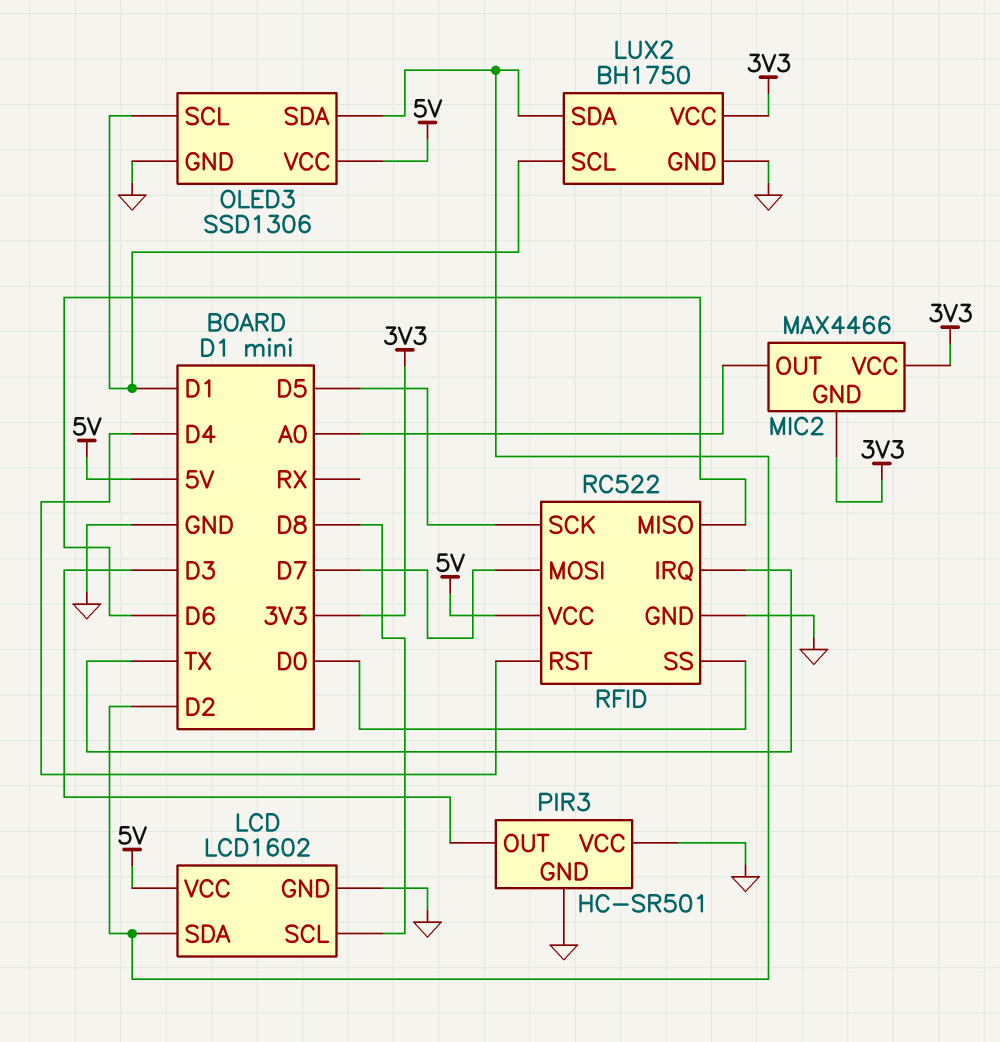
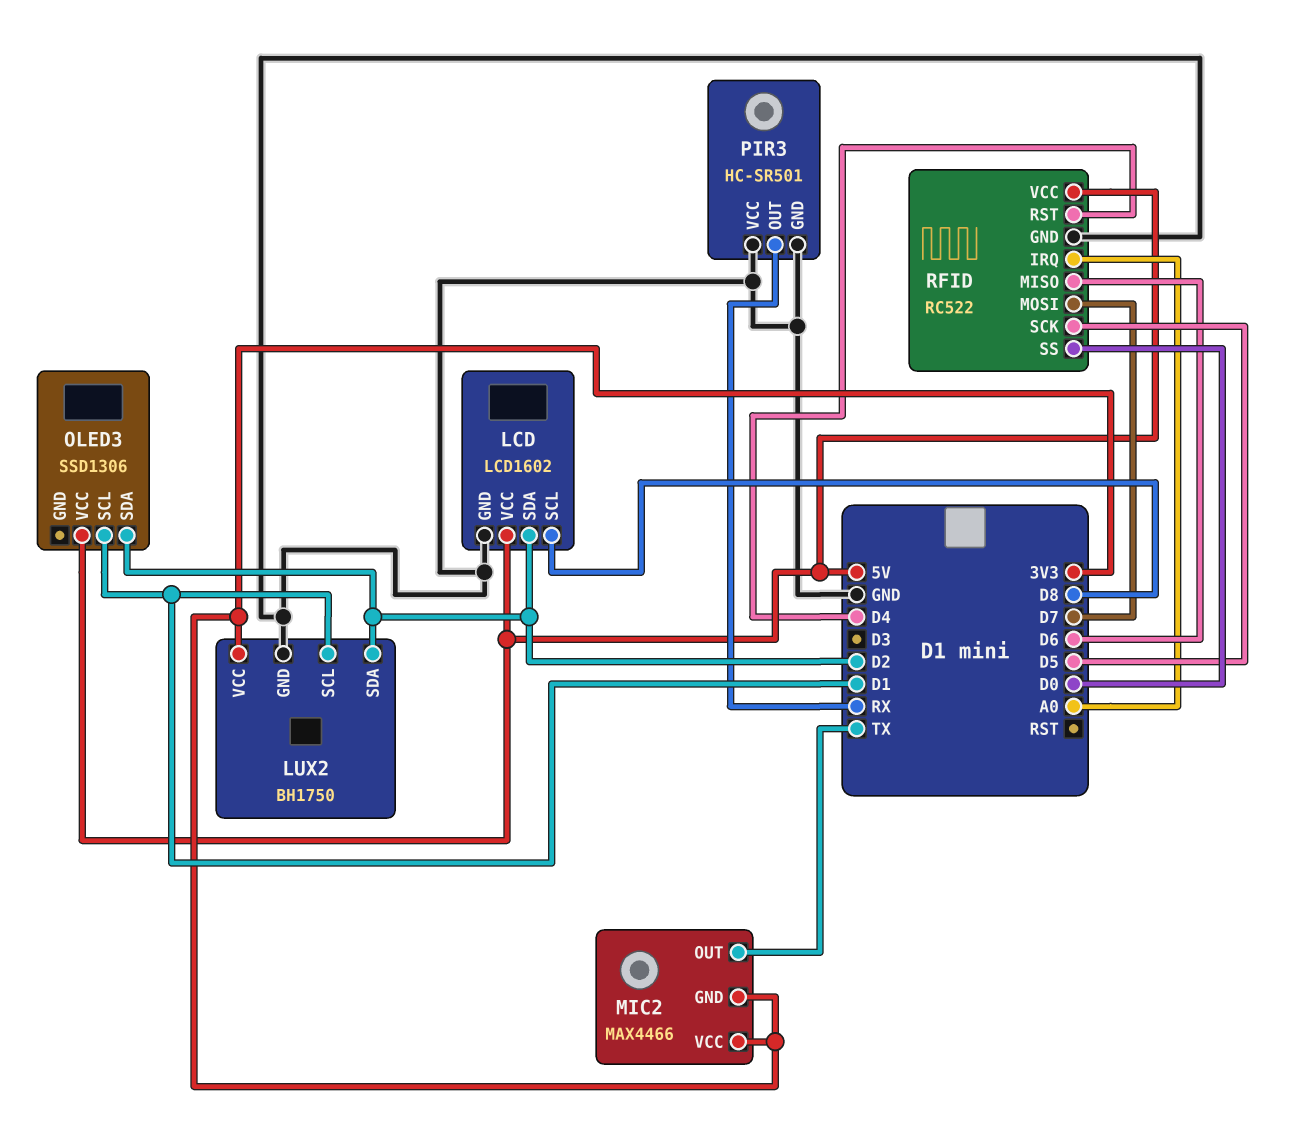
MIC2 pin OUT: A0 -> TX
OLED3 pin GND: GND -> none
PIR3 pin OUT: D3 -> RX
RFID pin IRQ: TX -> A0

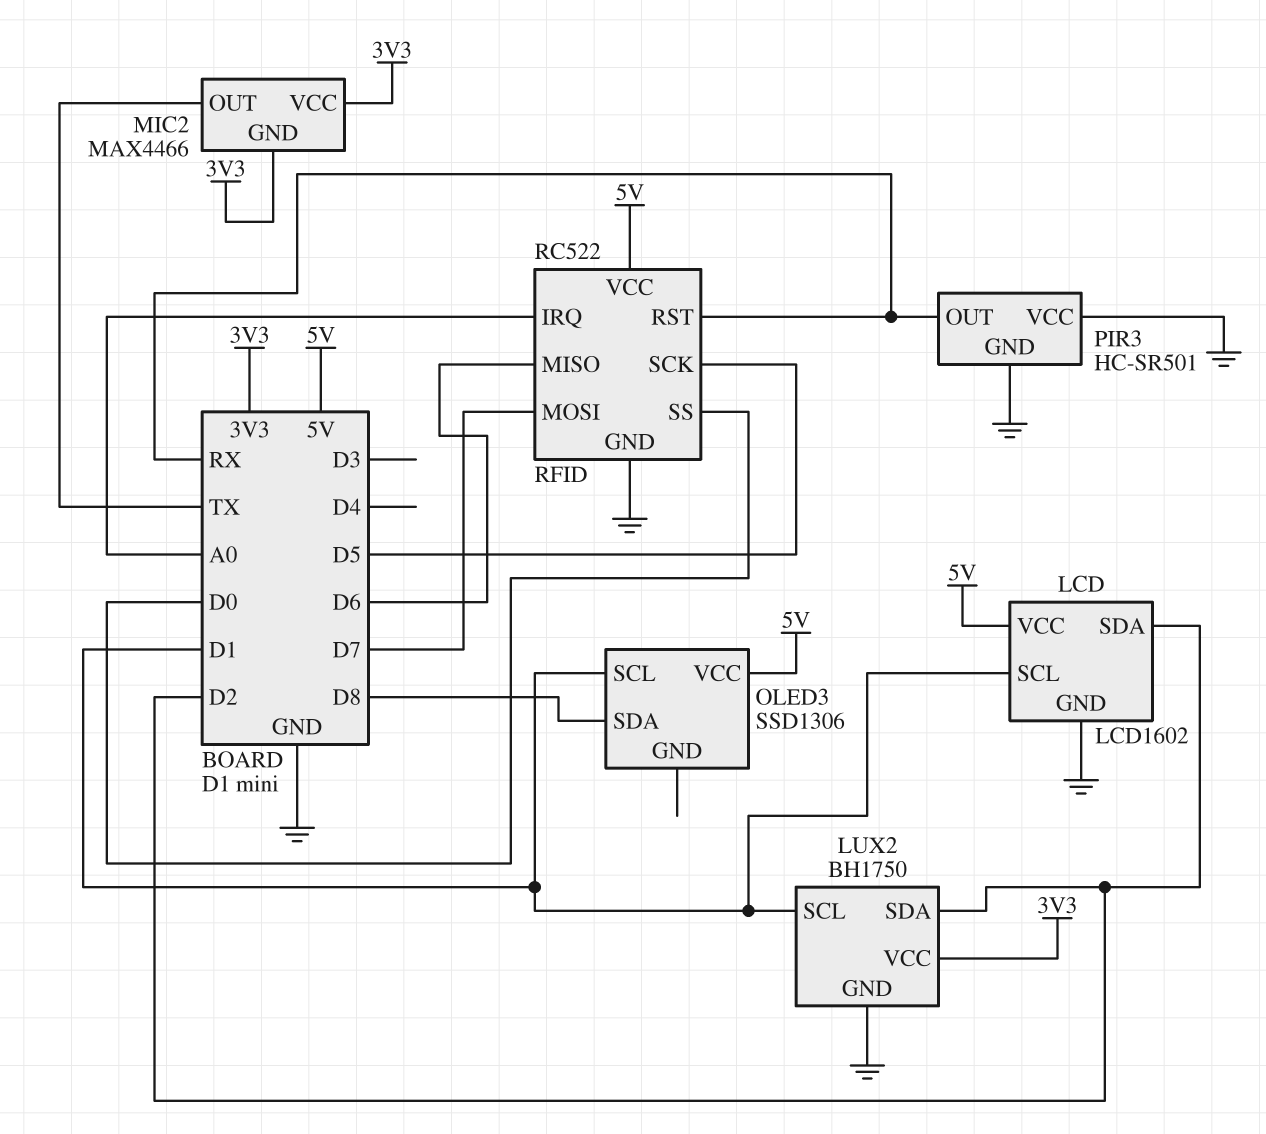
LCD pin SCL: D8 -> D1
OLED3 pin SDA: D2 -> D8
RFID pin RST: D4 -> RX

